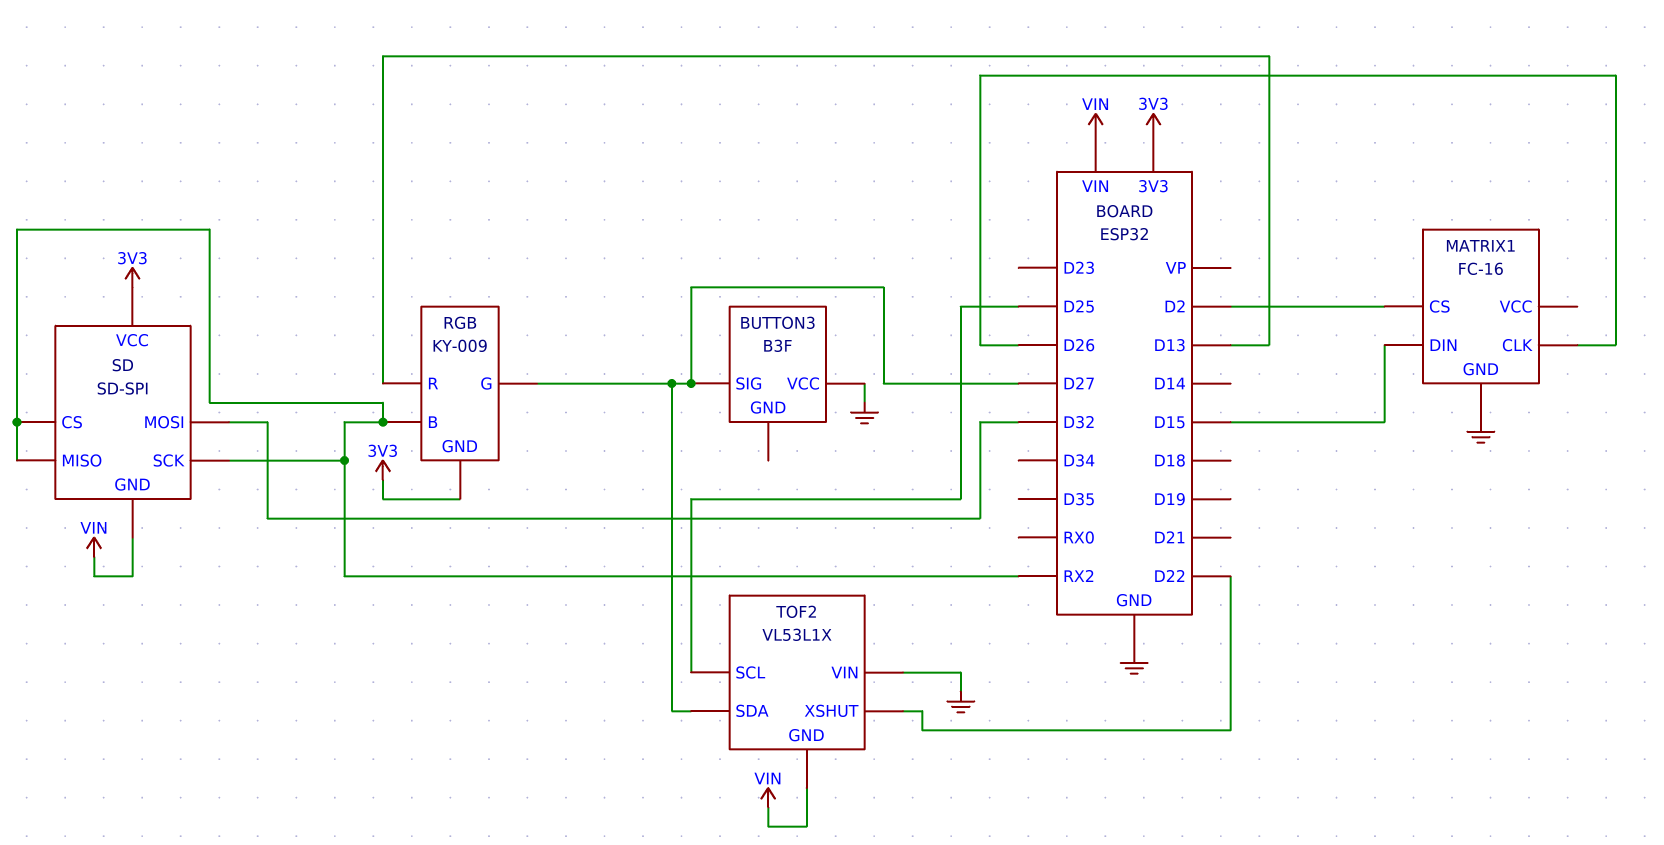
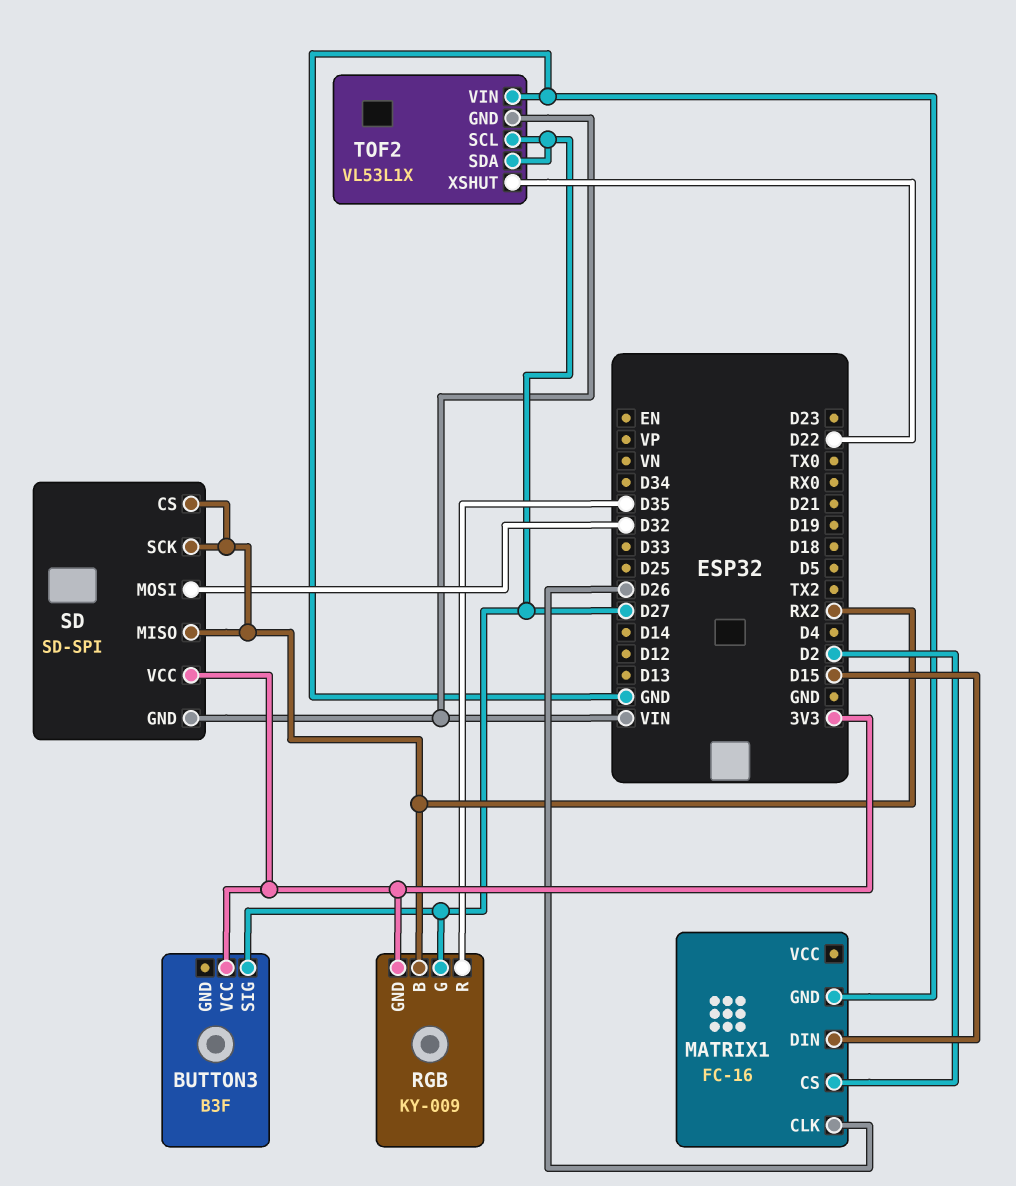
BUTTON3 pin VCC: GND -> 3V3
RGB pin R: D13 -> D35
TOF2 pin SCL: D25 -> D27

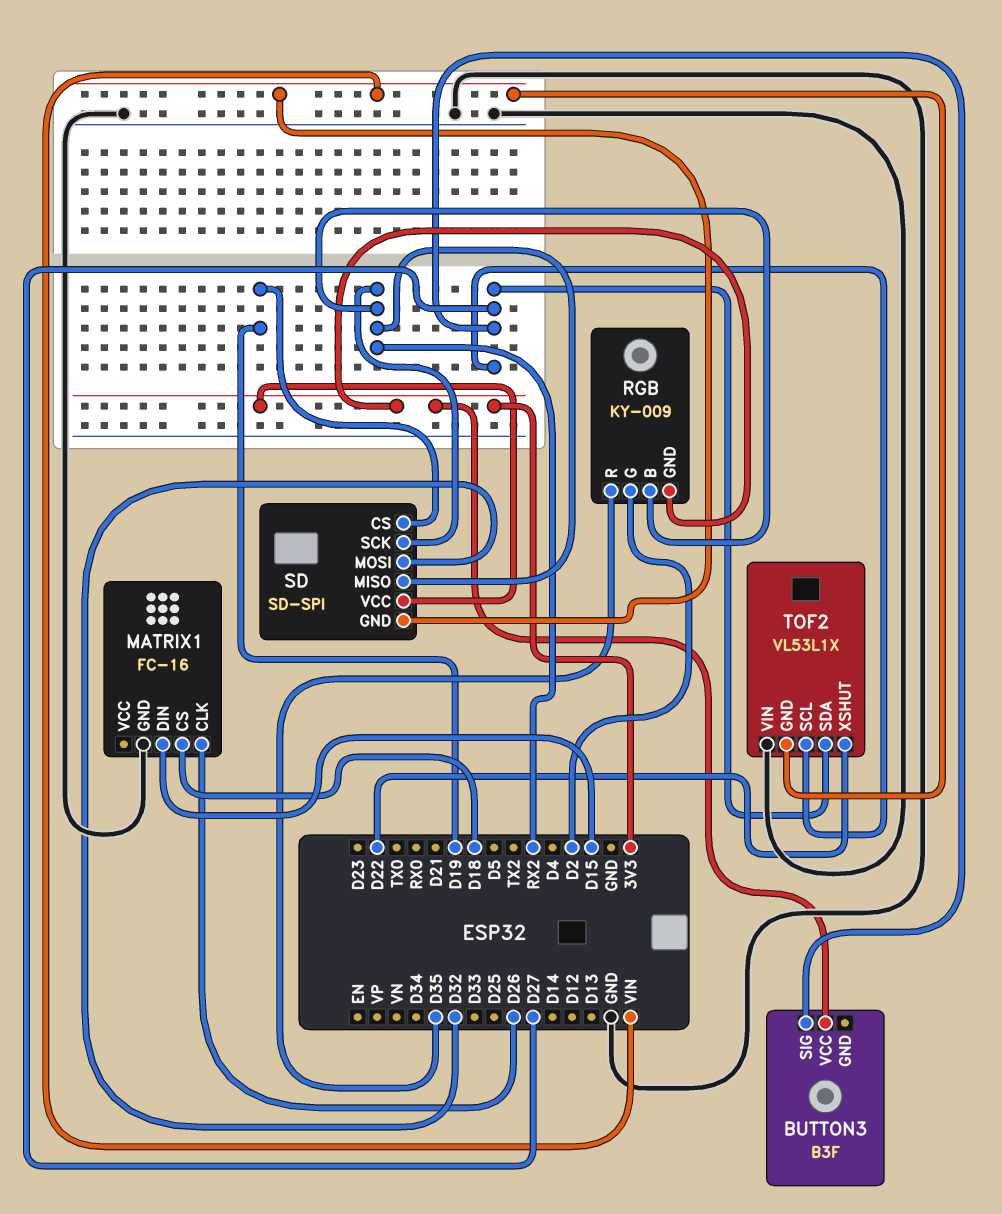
MATRIX1 pin CS: D2 -> D18
RGB pin G: D27 -> D2
SD pin CS: RX2 -> D19

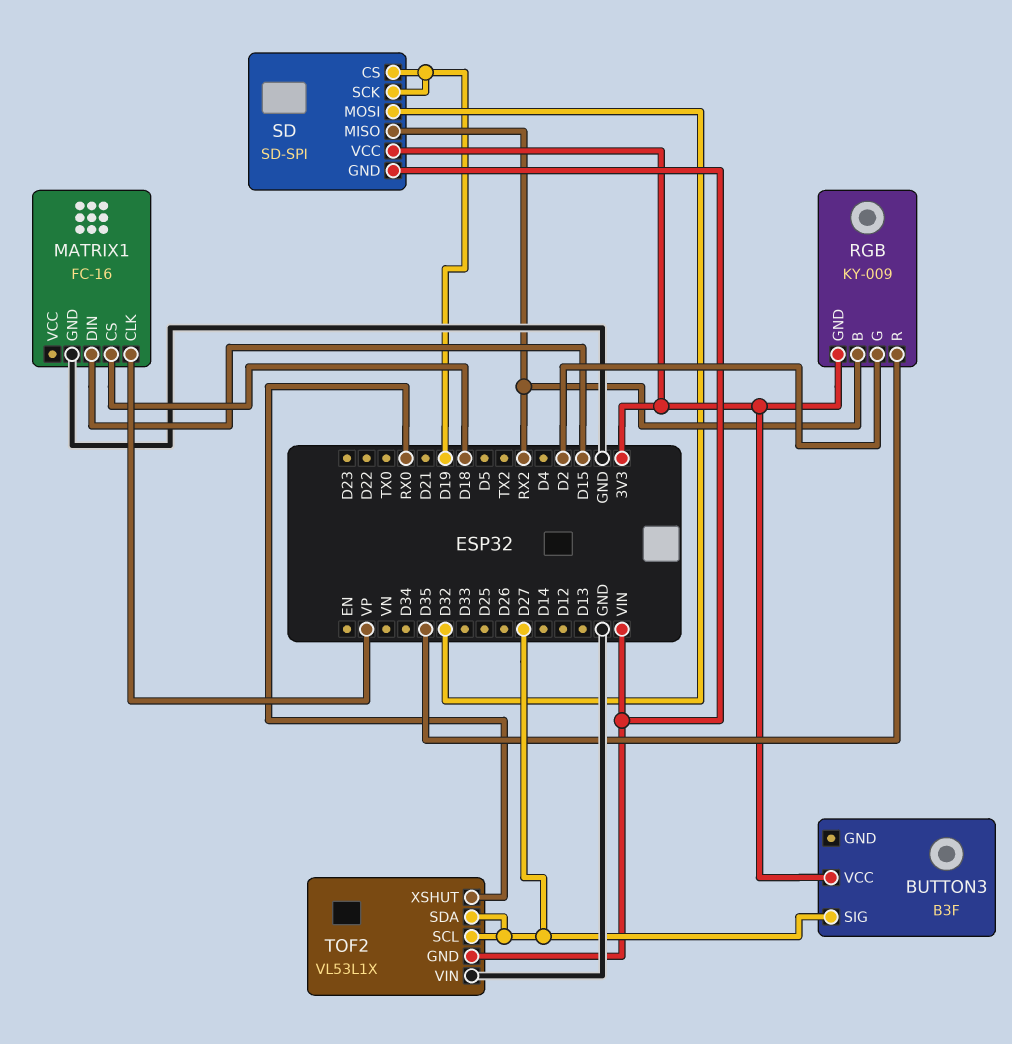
MATRIX1 pin CLK: D26 -> VP
SD pin SCK: RX2 -> D19
TOF2 pin XSHUT: D22 -> RX0

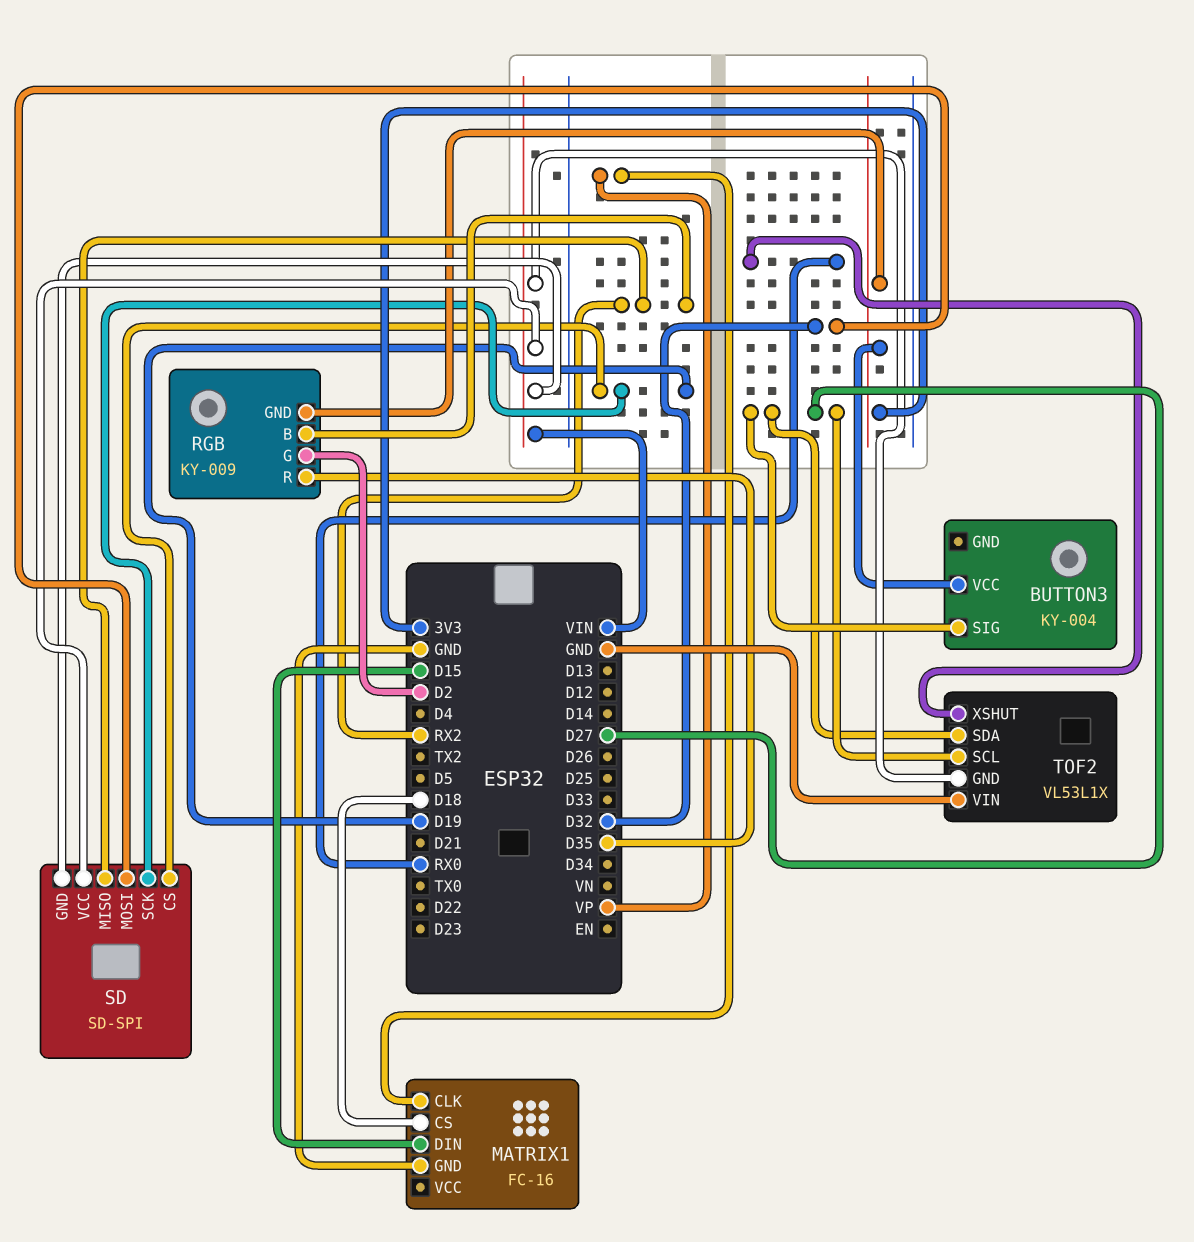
BUTTON3: B3F -> KY-004
SD pin VCC: 3V3 -> VIN

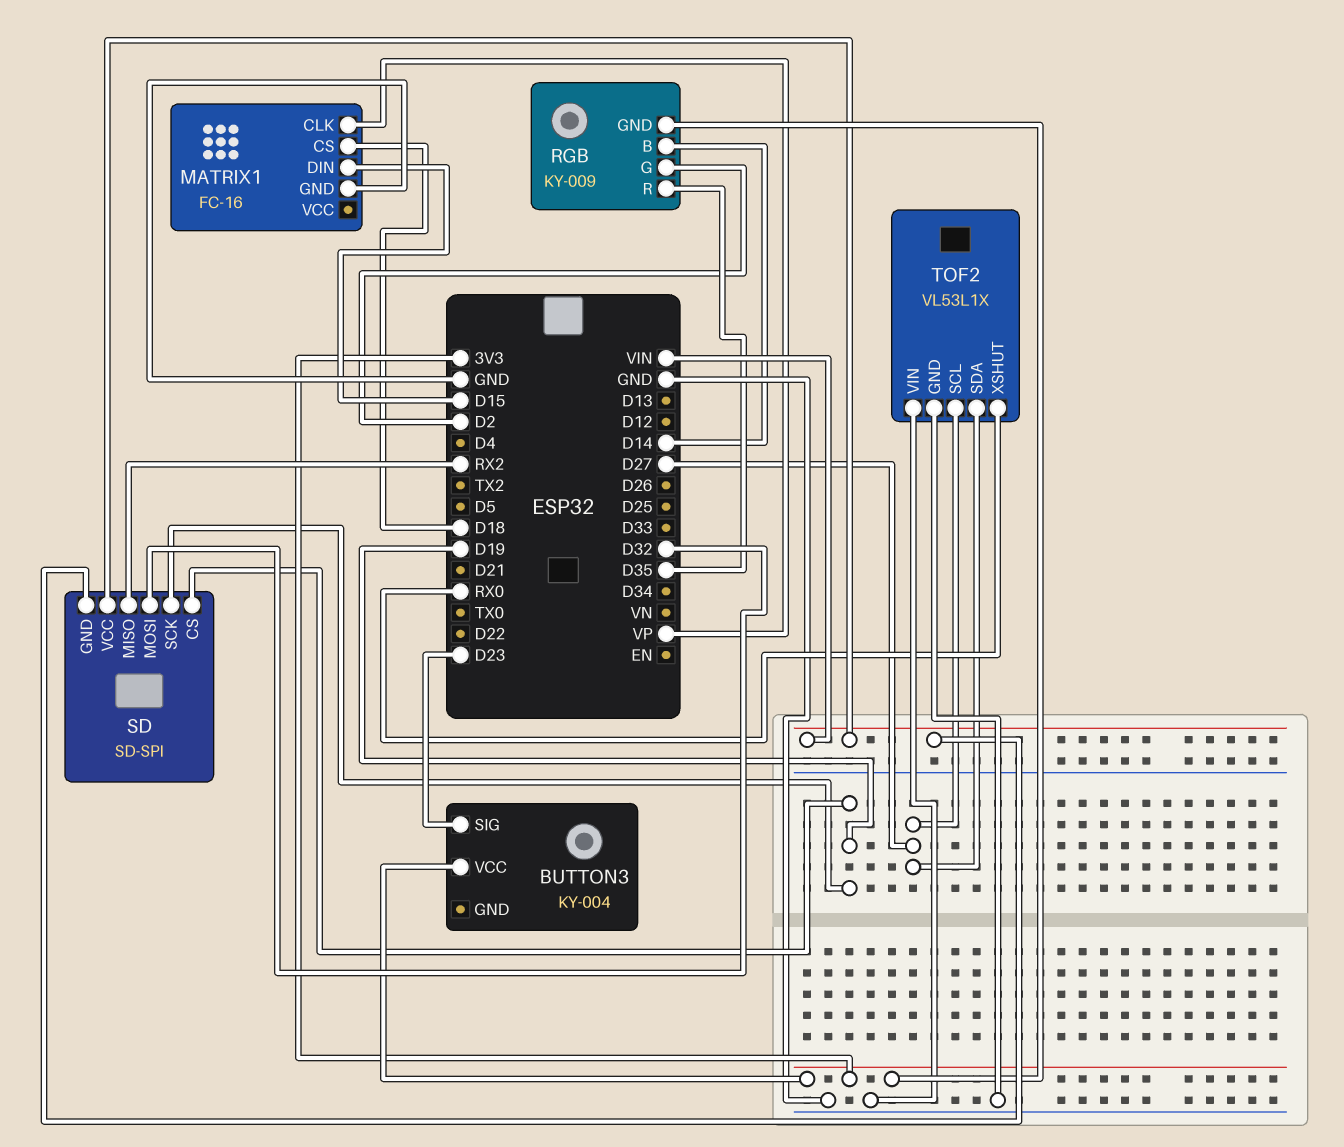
BUTTON3 pin SIG: D27 -> D23
RGB pin B: RX2 -> D14
TOF2 pin GND: VIN -> GND

